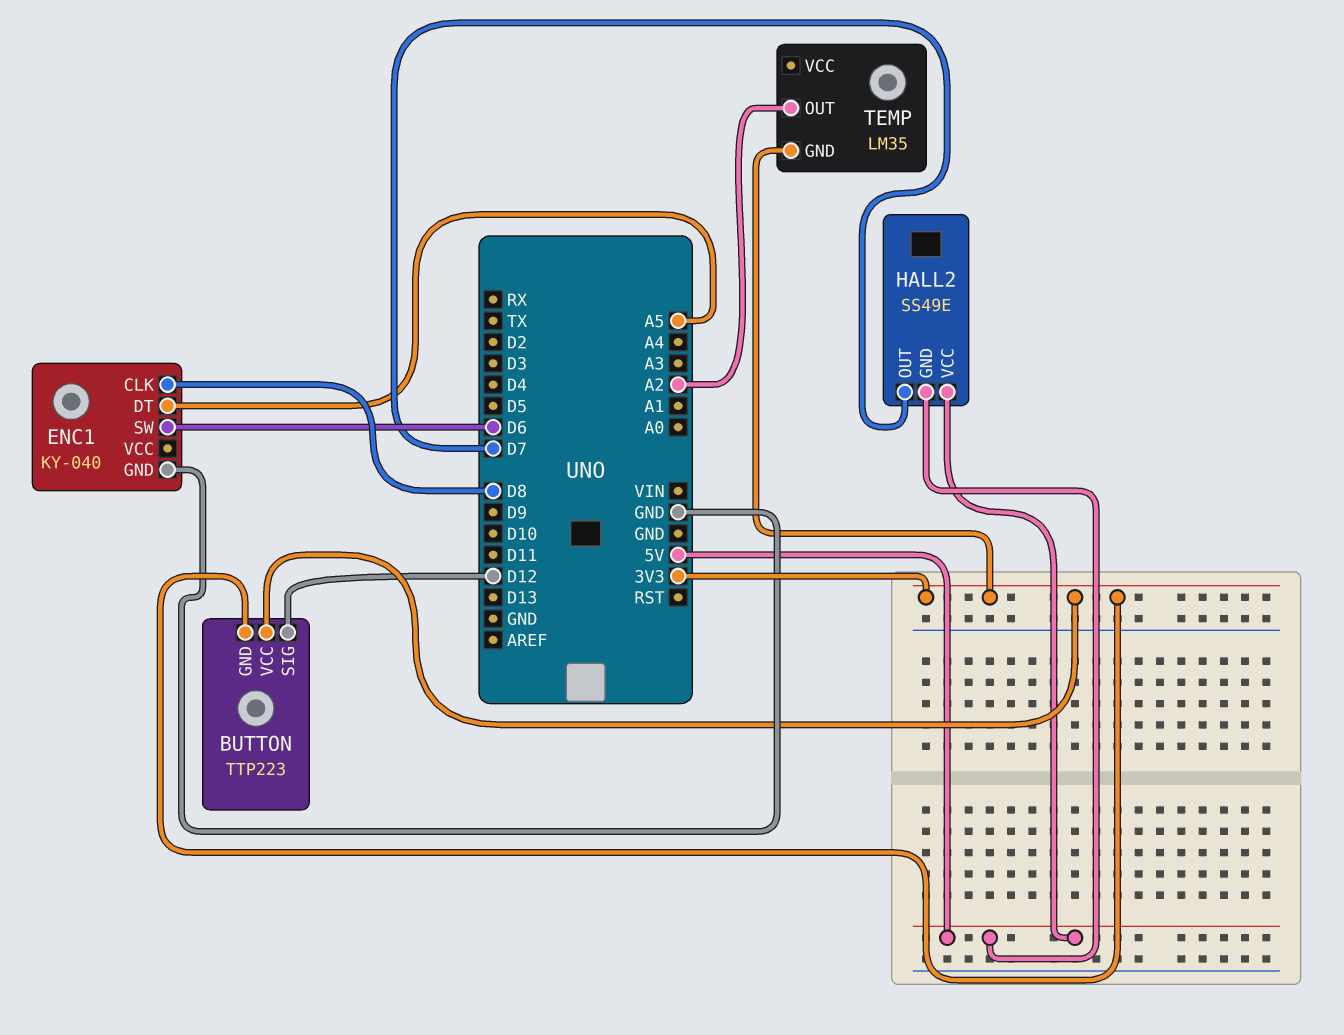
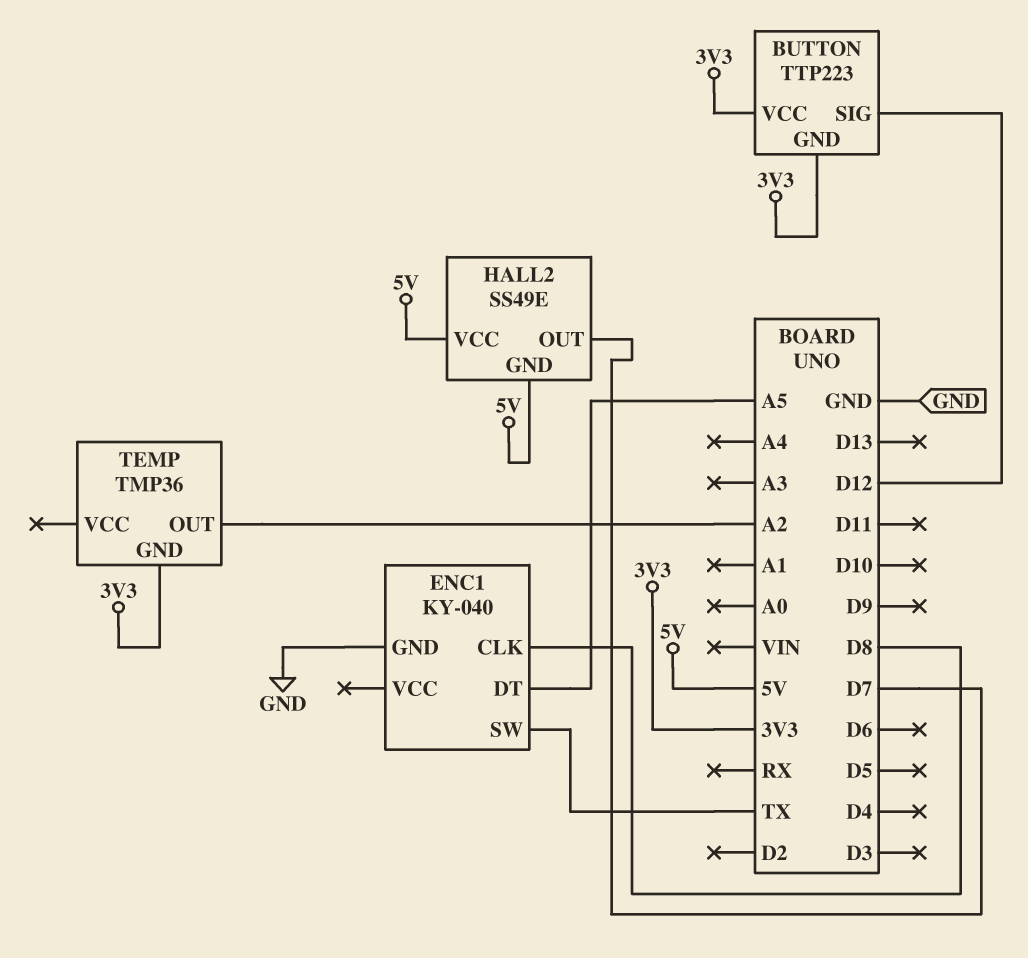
ENC1 pin SW: D6 -> TX
TEMP: LM35 -> TMP36

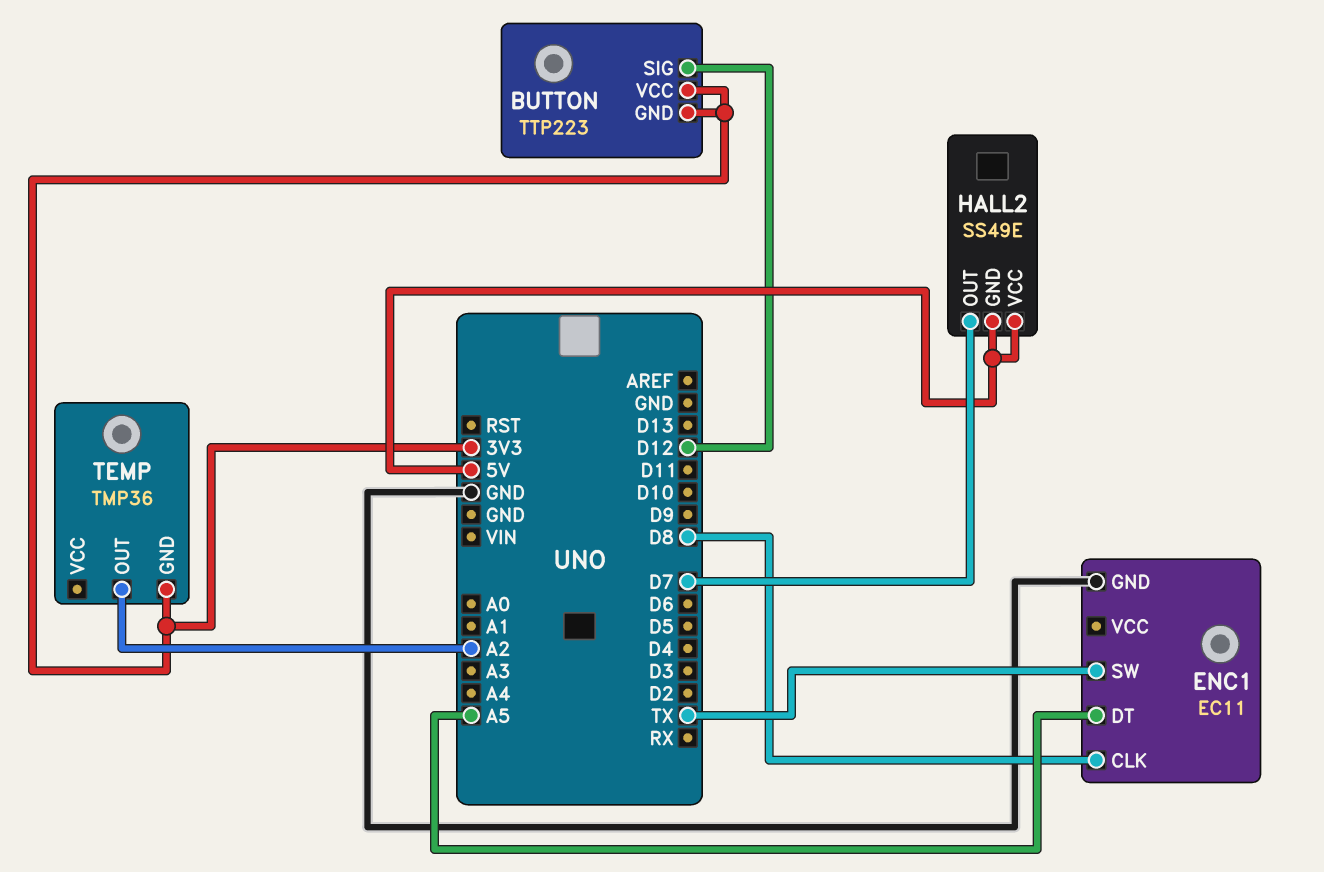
ENC1: KY-040 -> EC11

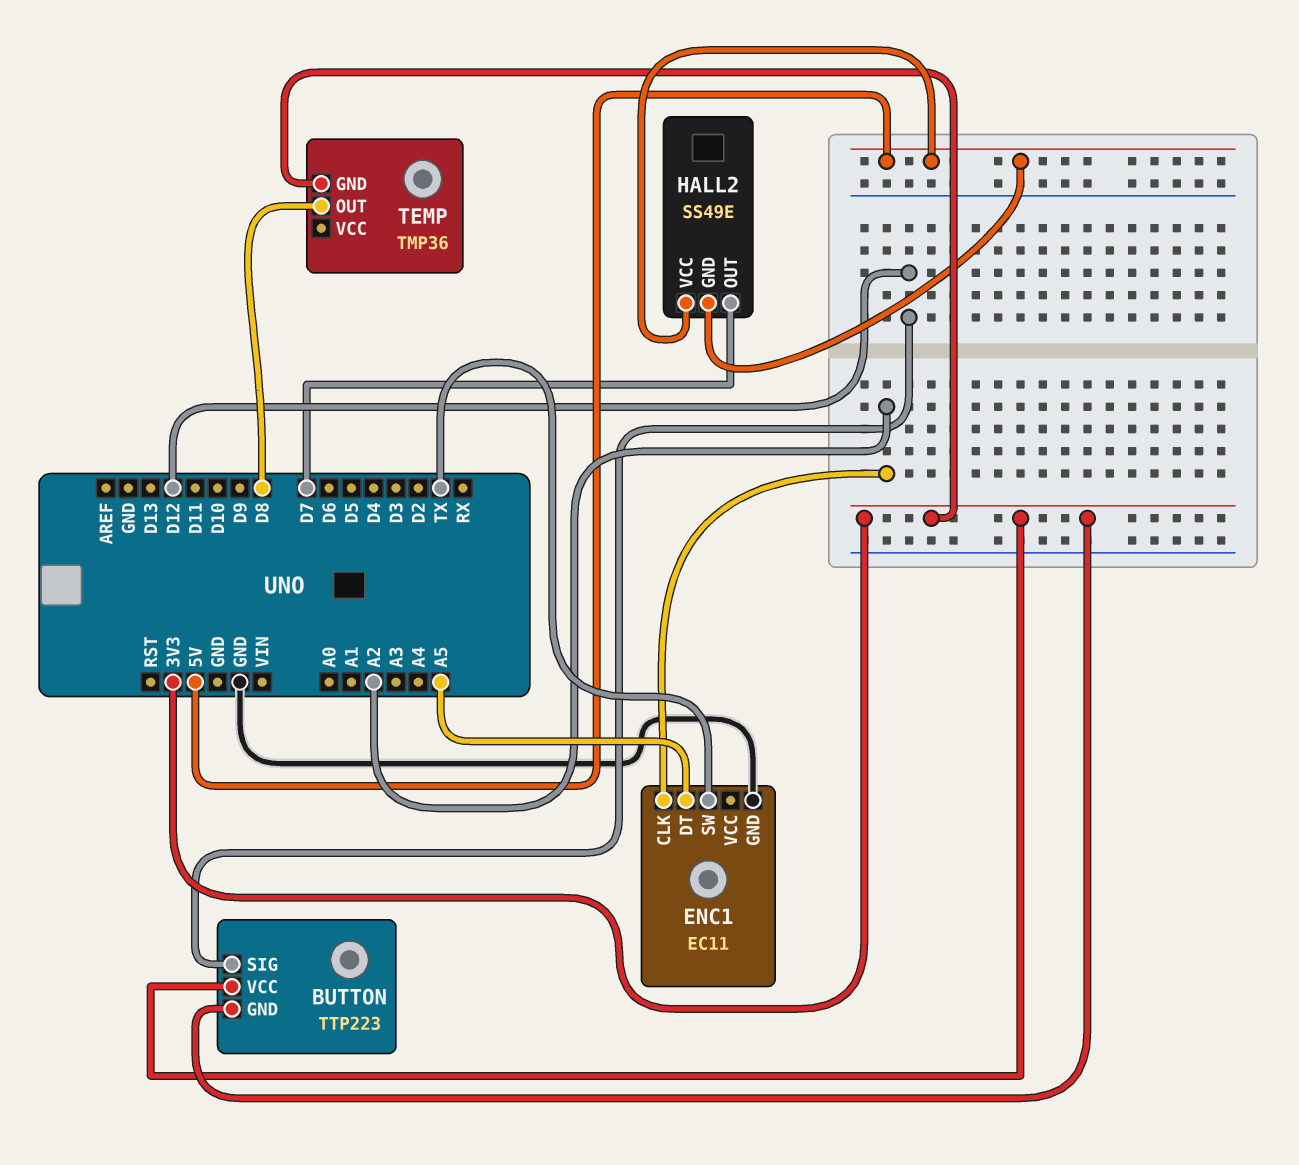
ENC1 pin CLK: D8 -> A2
TEMP pin OUT: A2 -> D8

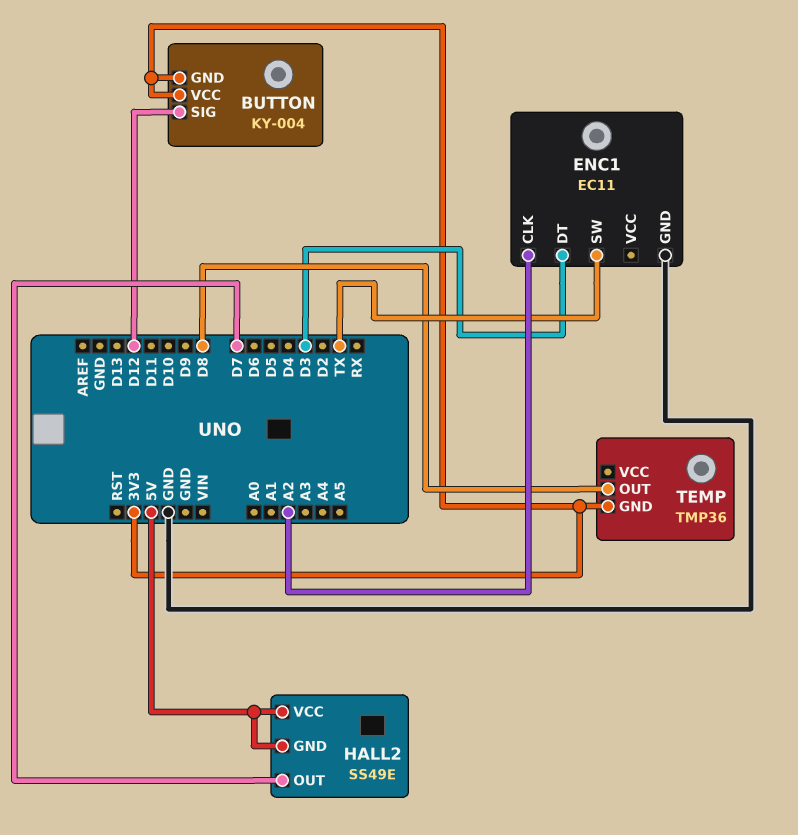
BUTTON: TTP223 -> KY-004
ENC1 pin DT: A5 -> D3

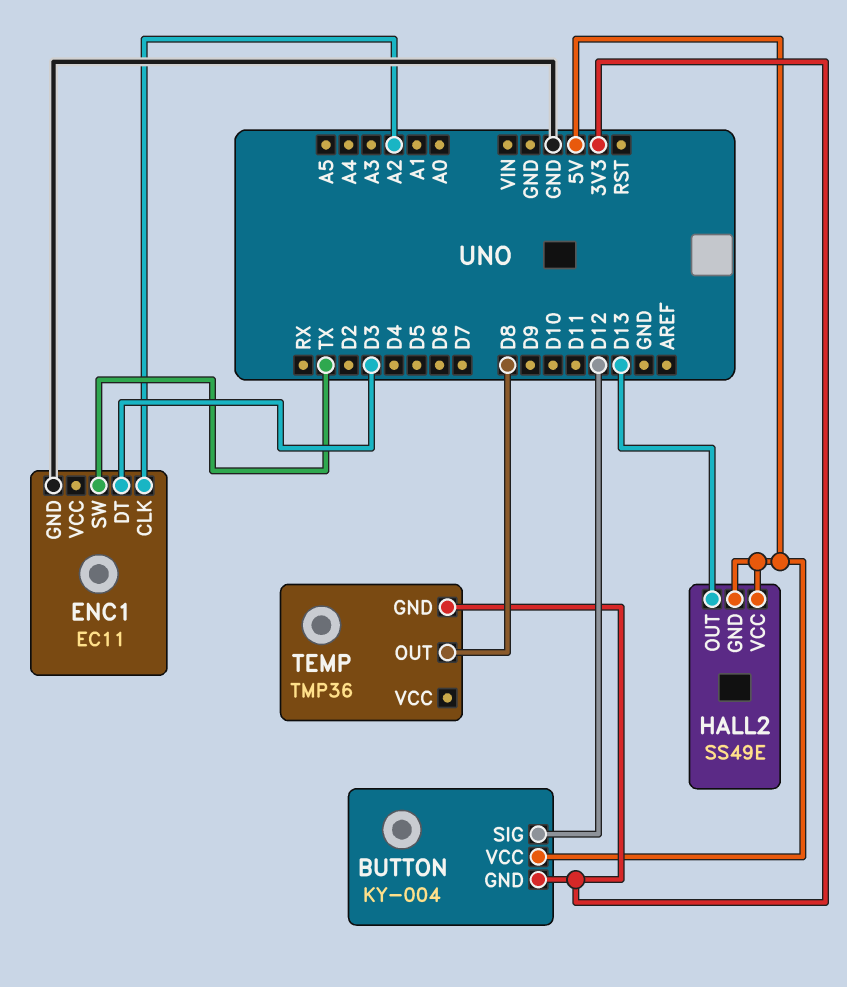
BUTTON pin VCC: 3V3 -> 5V
HALL2 pin OUT: D7 -> D13

